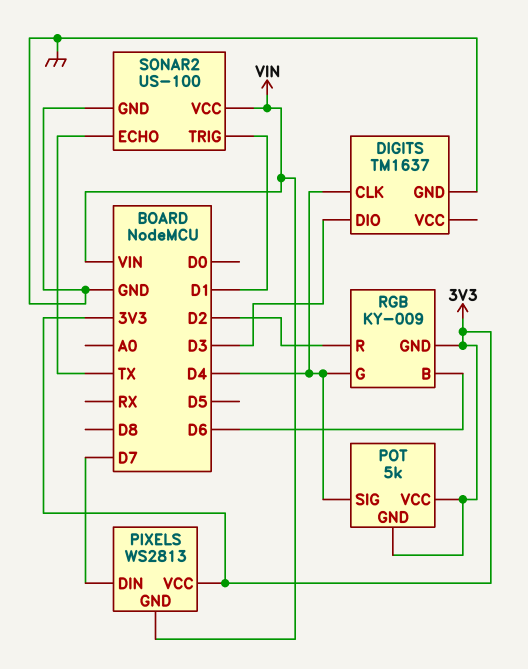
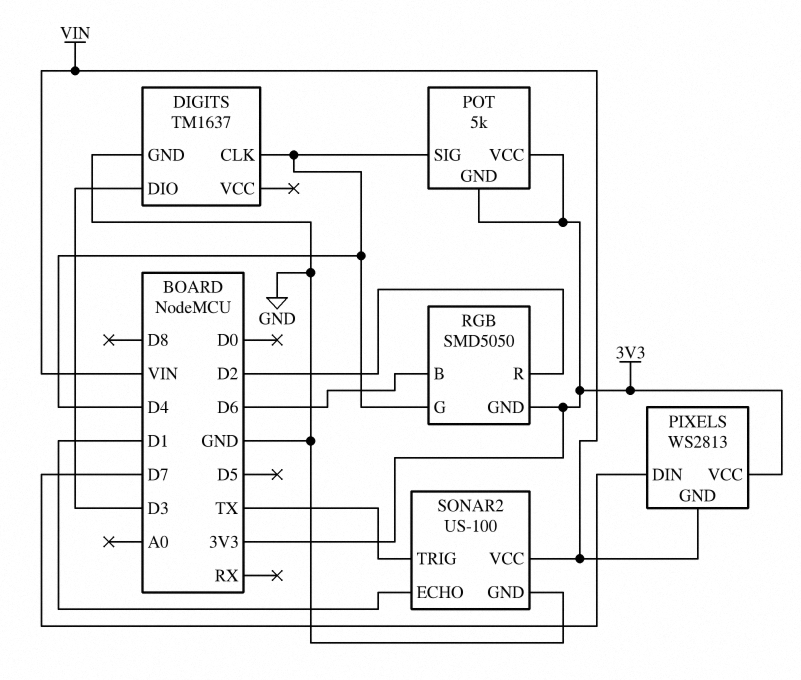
RGB: KY-009 -> SMD5050
SONAR2 pin ECHO: TX -> D1
SONAR2 pin TRIG: D1 -> TX

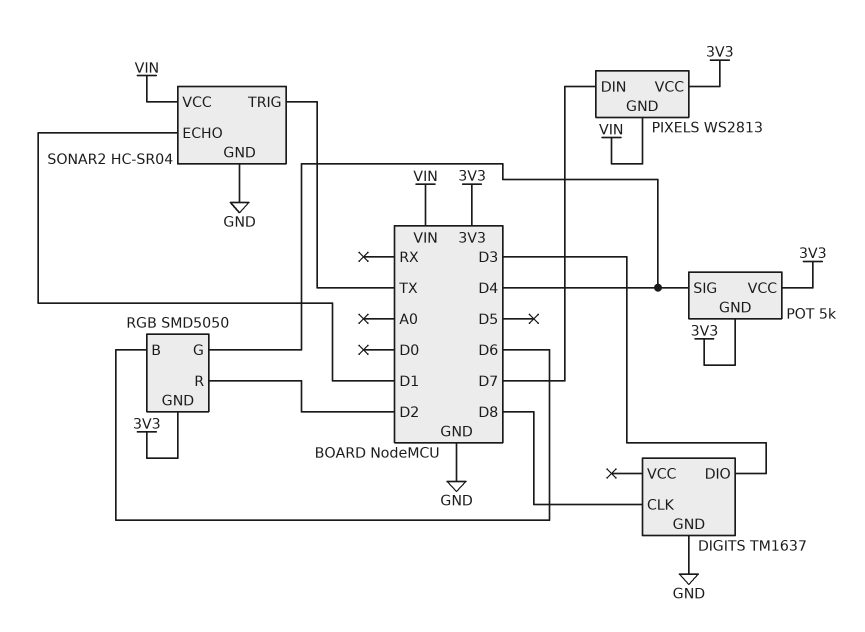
DIGITS pin CLK: D4 -> D8
SONAR2: US-100 -> HC-SR04

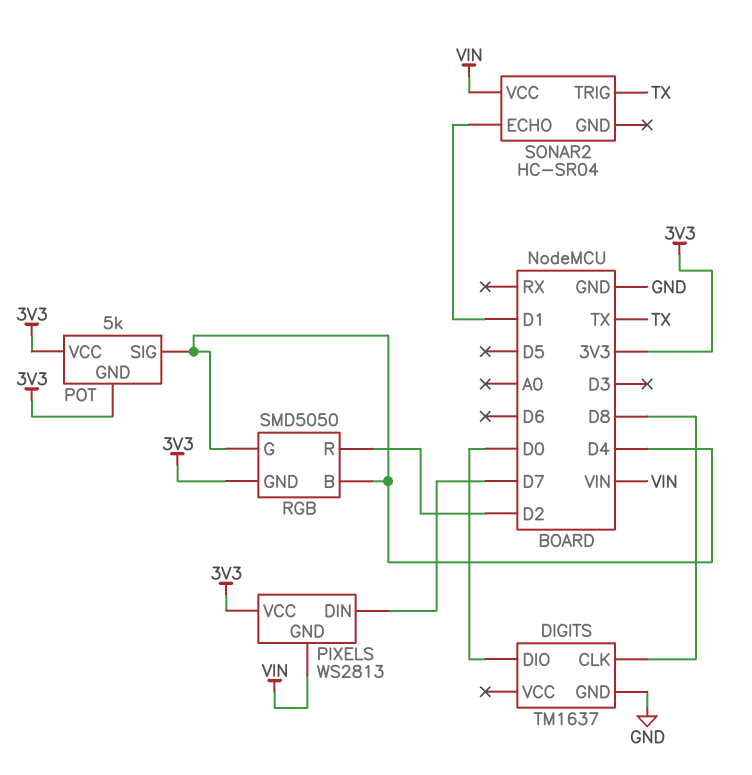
DIGITS pin DIO: D3 -> D0
RGB pin B: D6 -> D4
SONAR2 pin GND: GND -> none

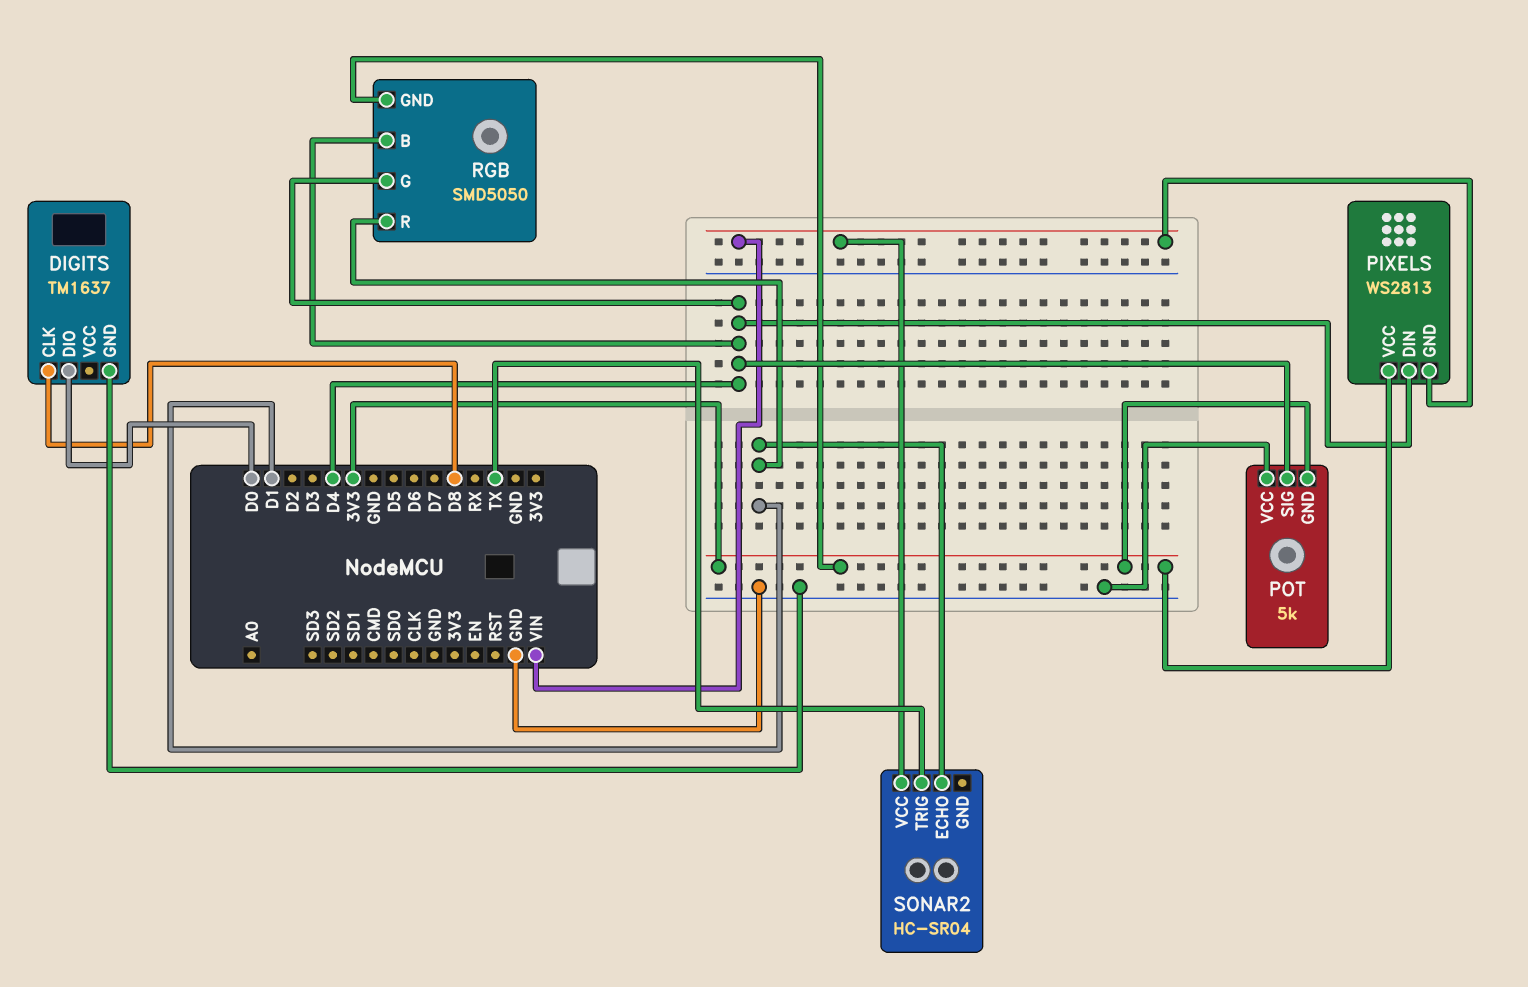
PIXELS pin DIN: D7 -> D4
POT pin VCC: 3V3 -> GND
RGB pin R: D2 -> D1

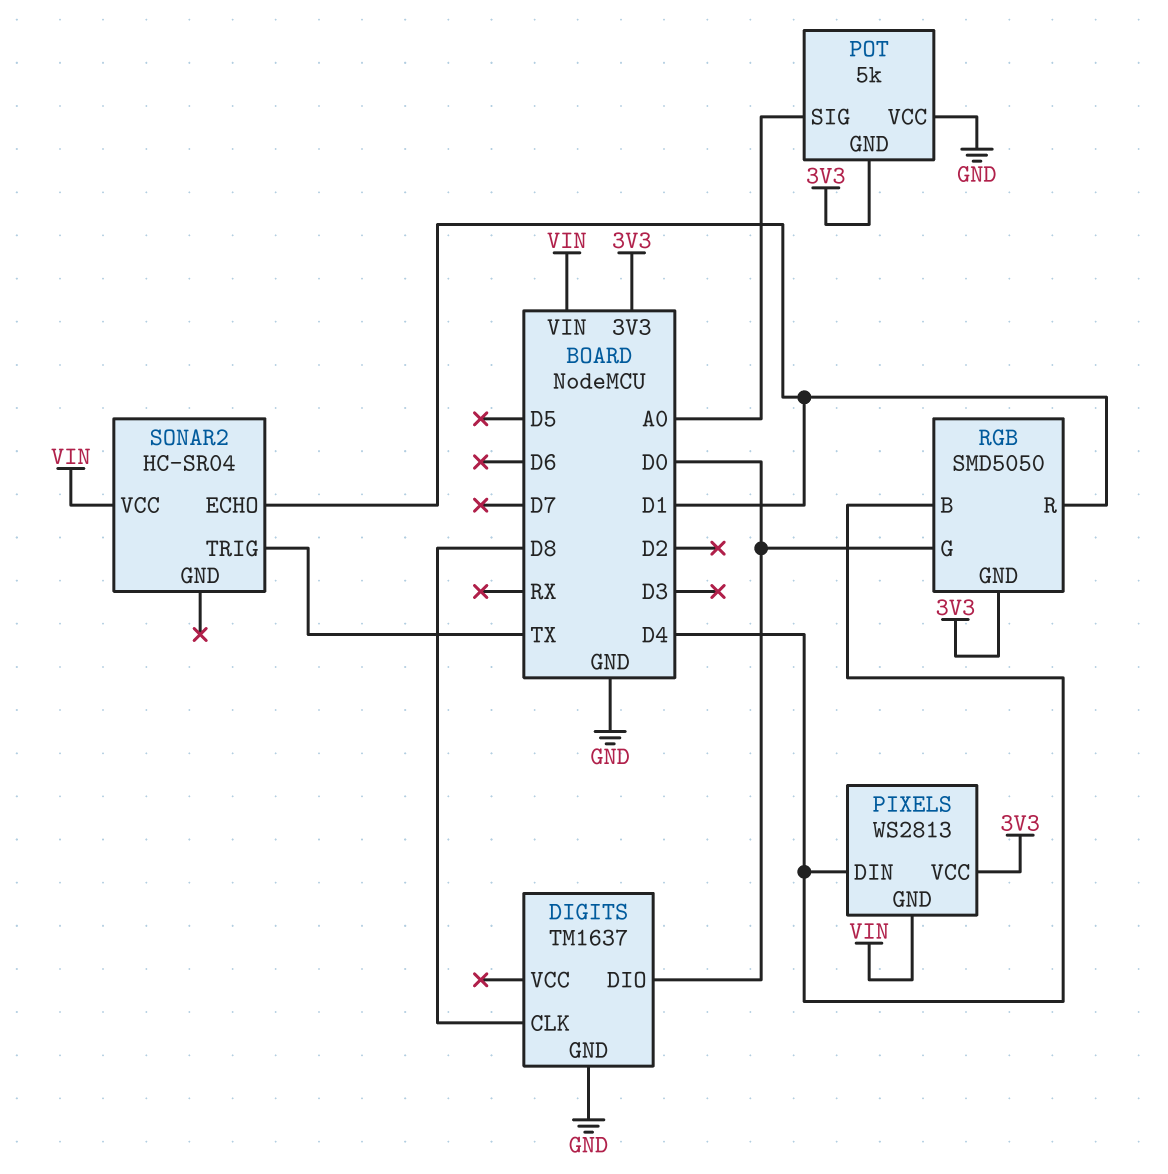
POT pin SIG: D4 -> A0
RGB pin G: D4 -> D0

